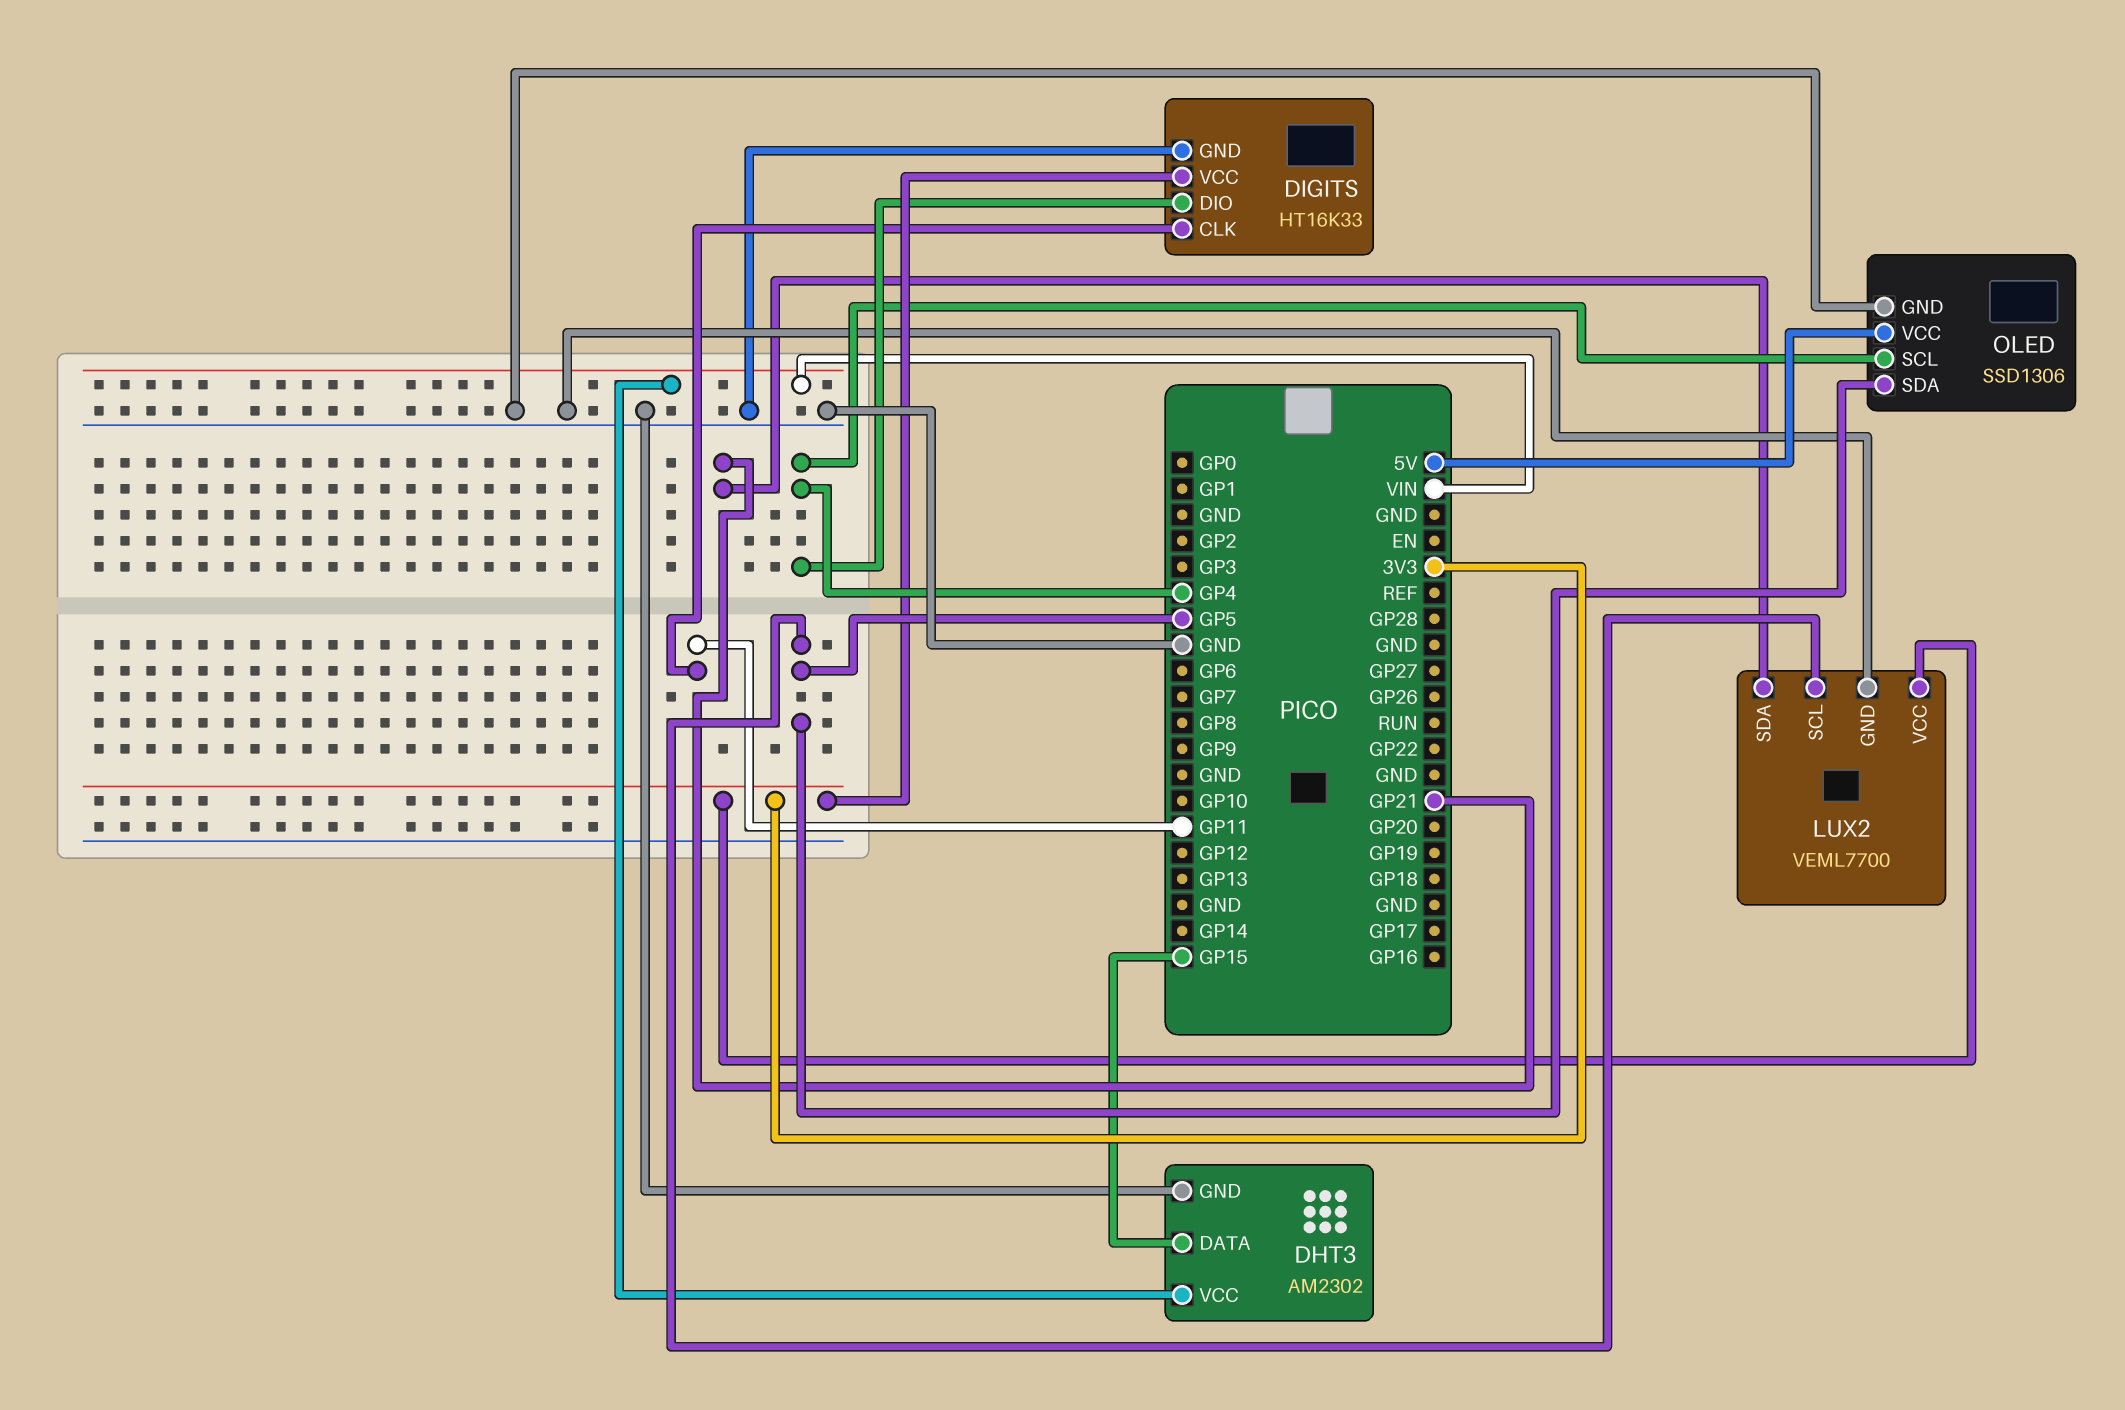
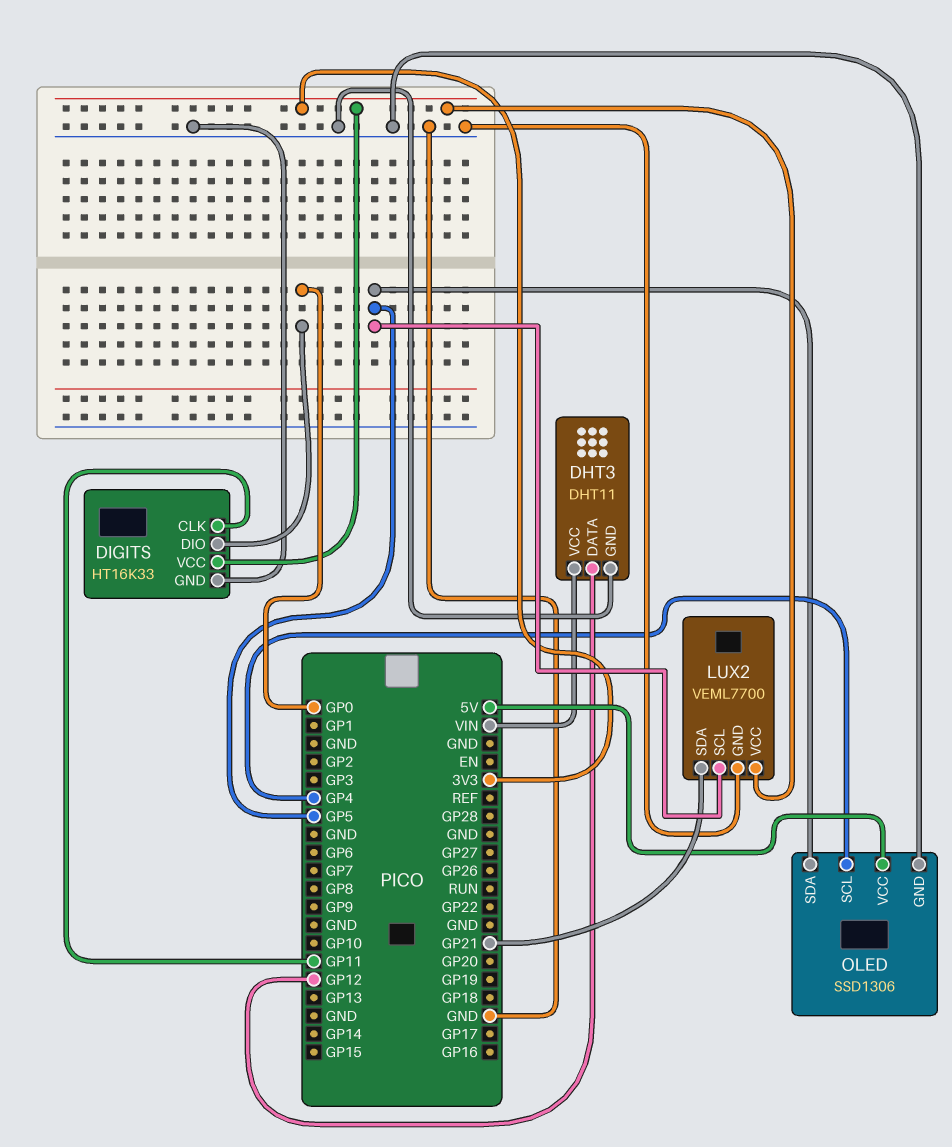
DHT3: AM2302 -> DHT11
DHT3 pin DATA: GP15 -> GP12
DIGITS pin DIO: GP4 -> GP0

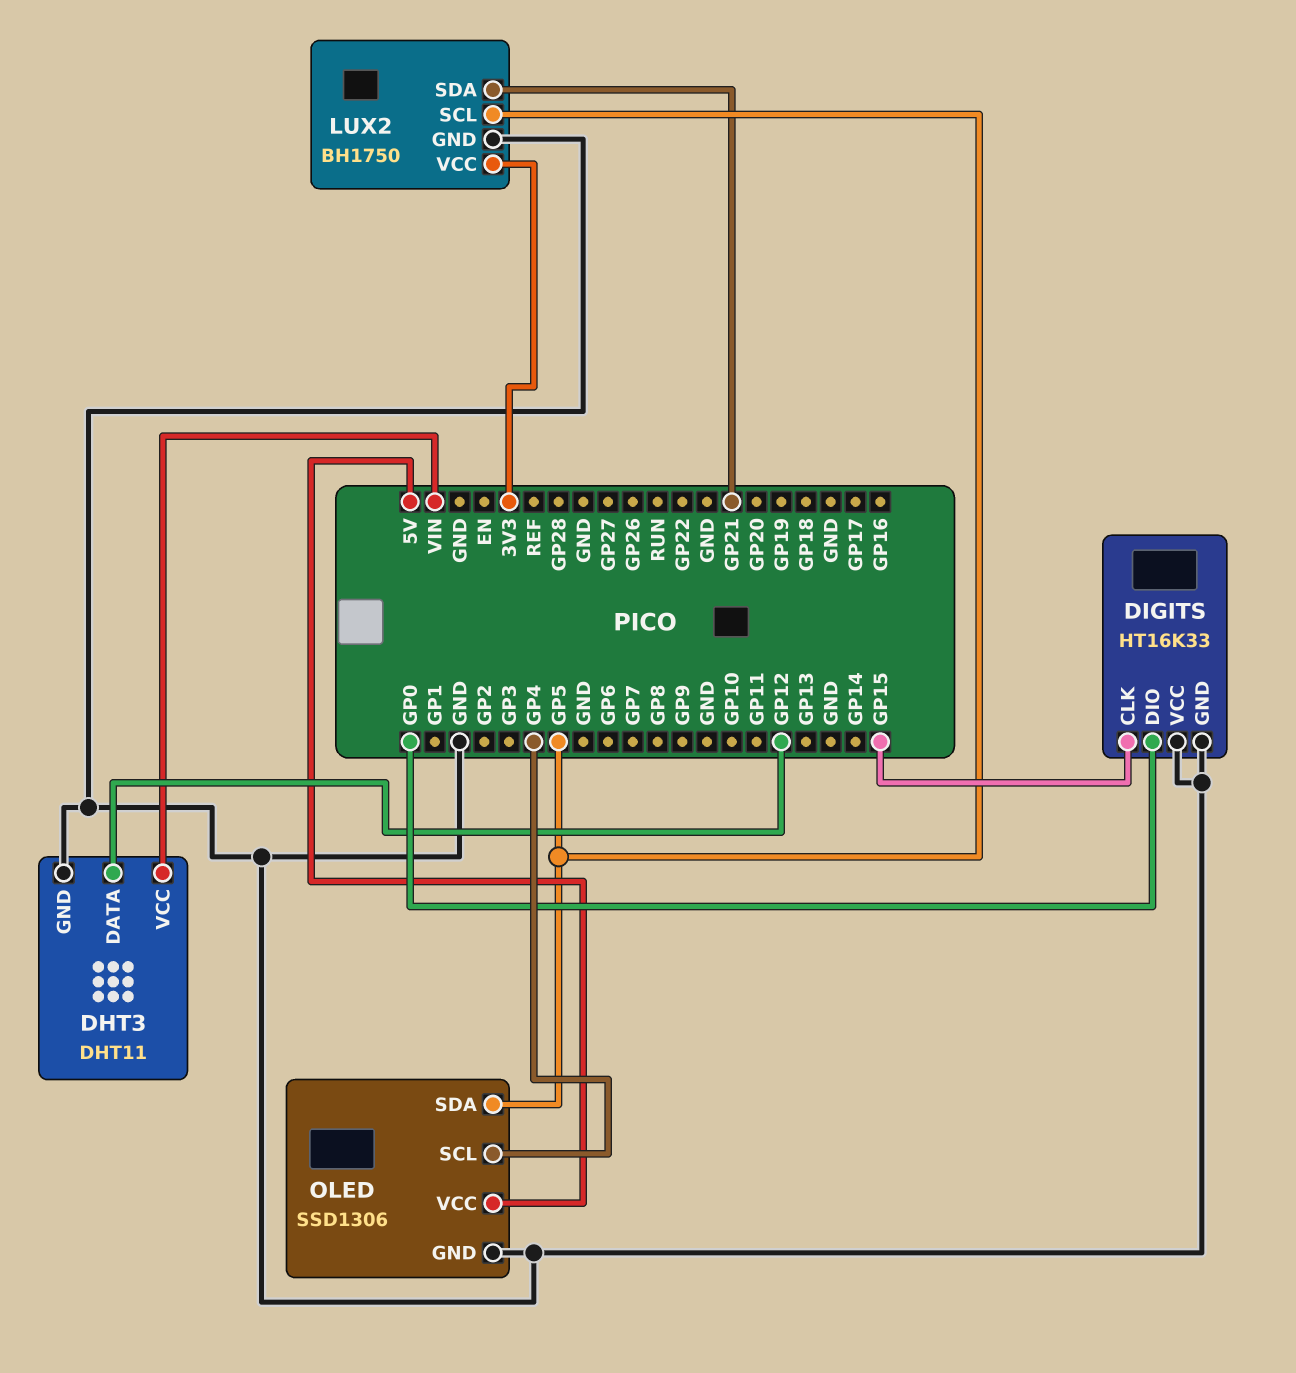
DIGITS pin CLK: GP11 -> GP15
DIGITS pin VCC: 3V3 -> GND
LUX2: VEML7700 -> BH1750

